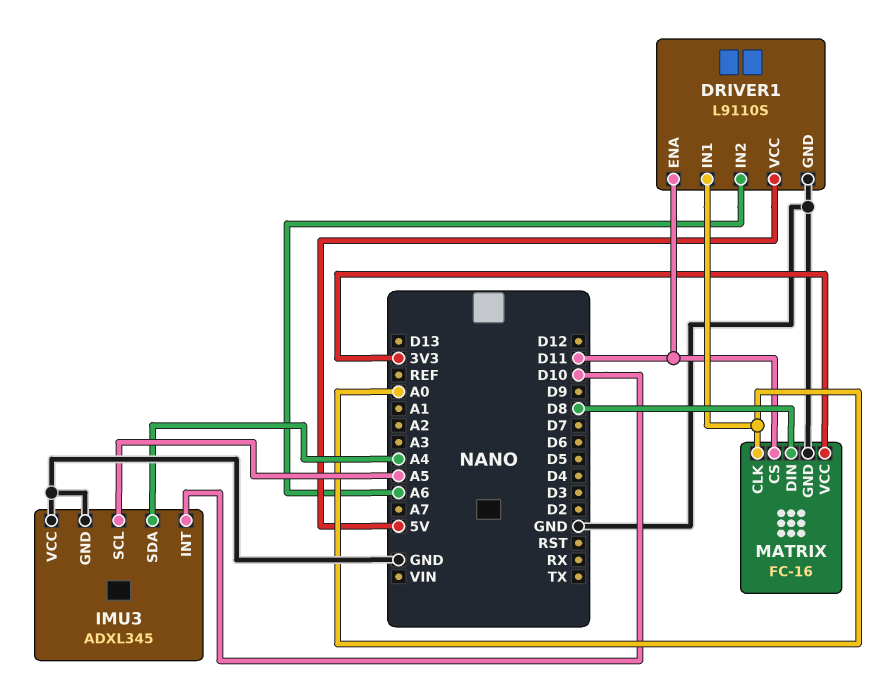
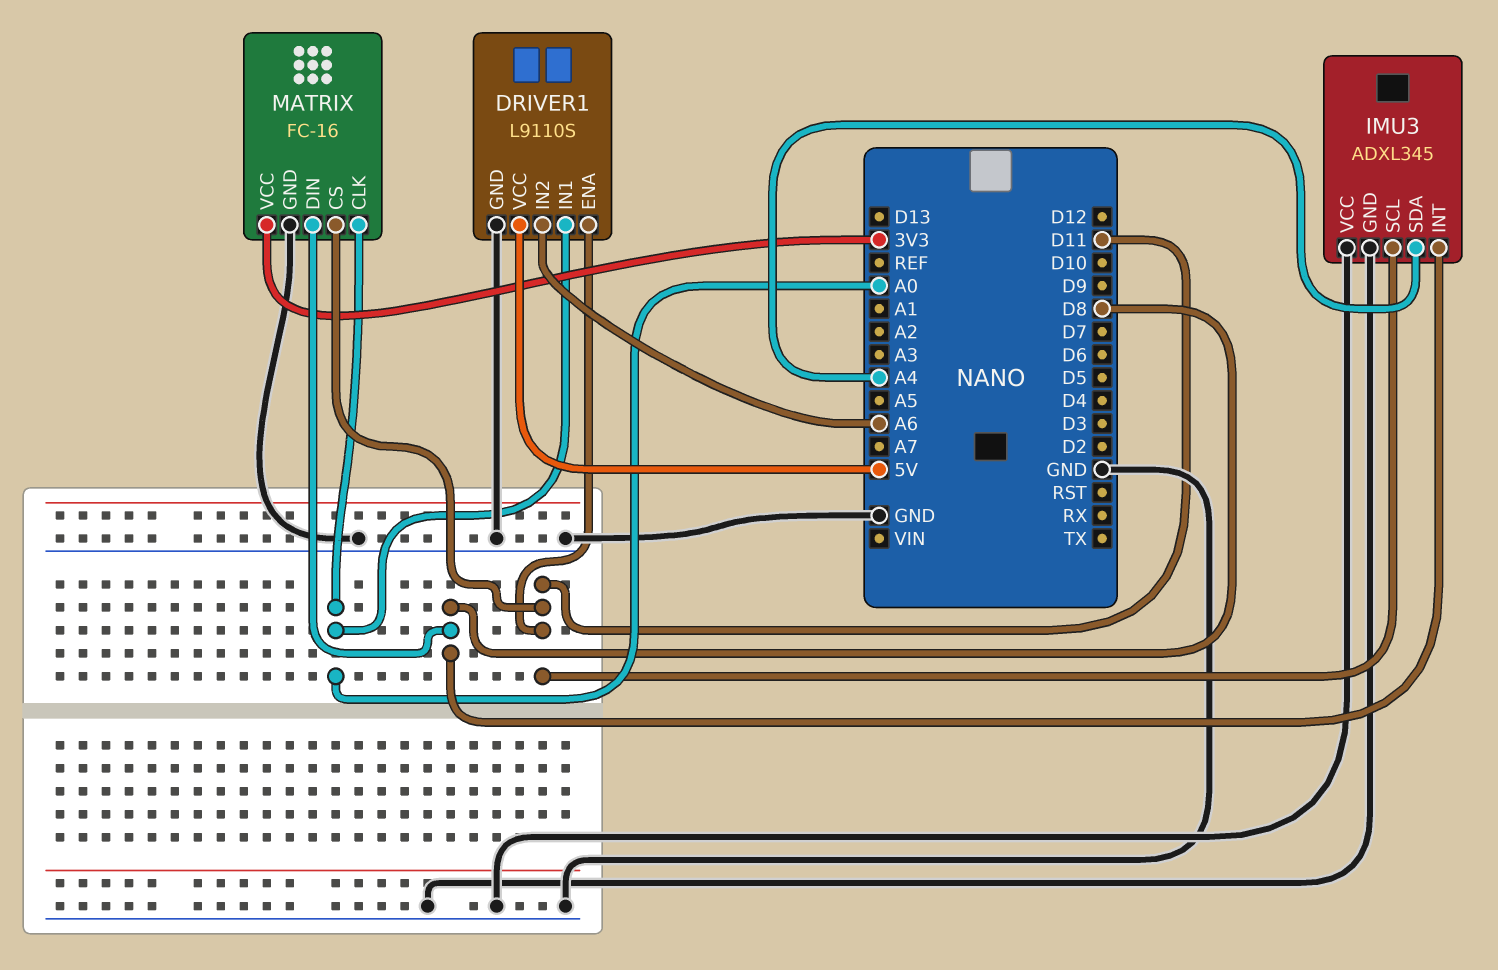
IMU3 pin INT: D10 -> D8
IMU3 pin SCL: A5 -> D11

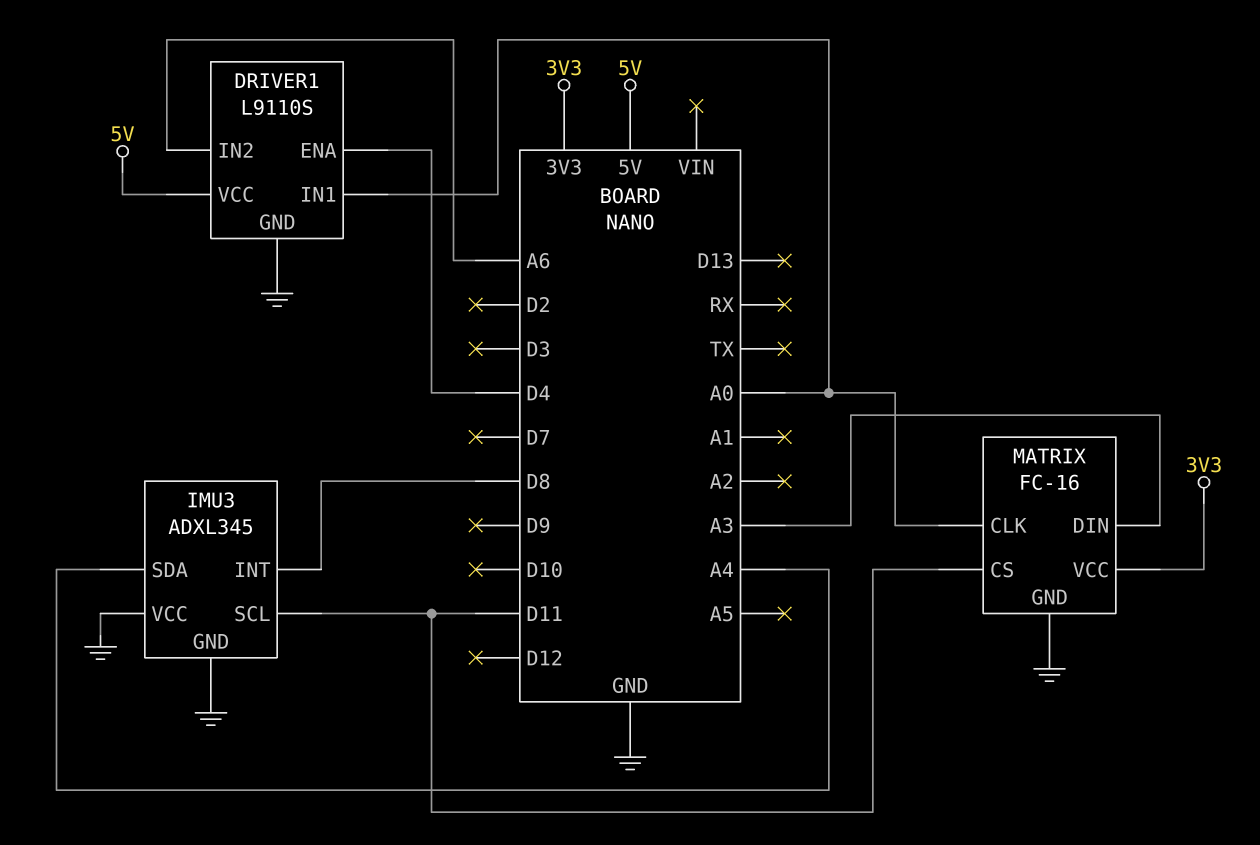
DRIVER1 pin ENA: D11 -> D4
MATRIX pin DIN: D8 -> A3

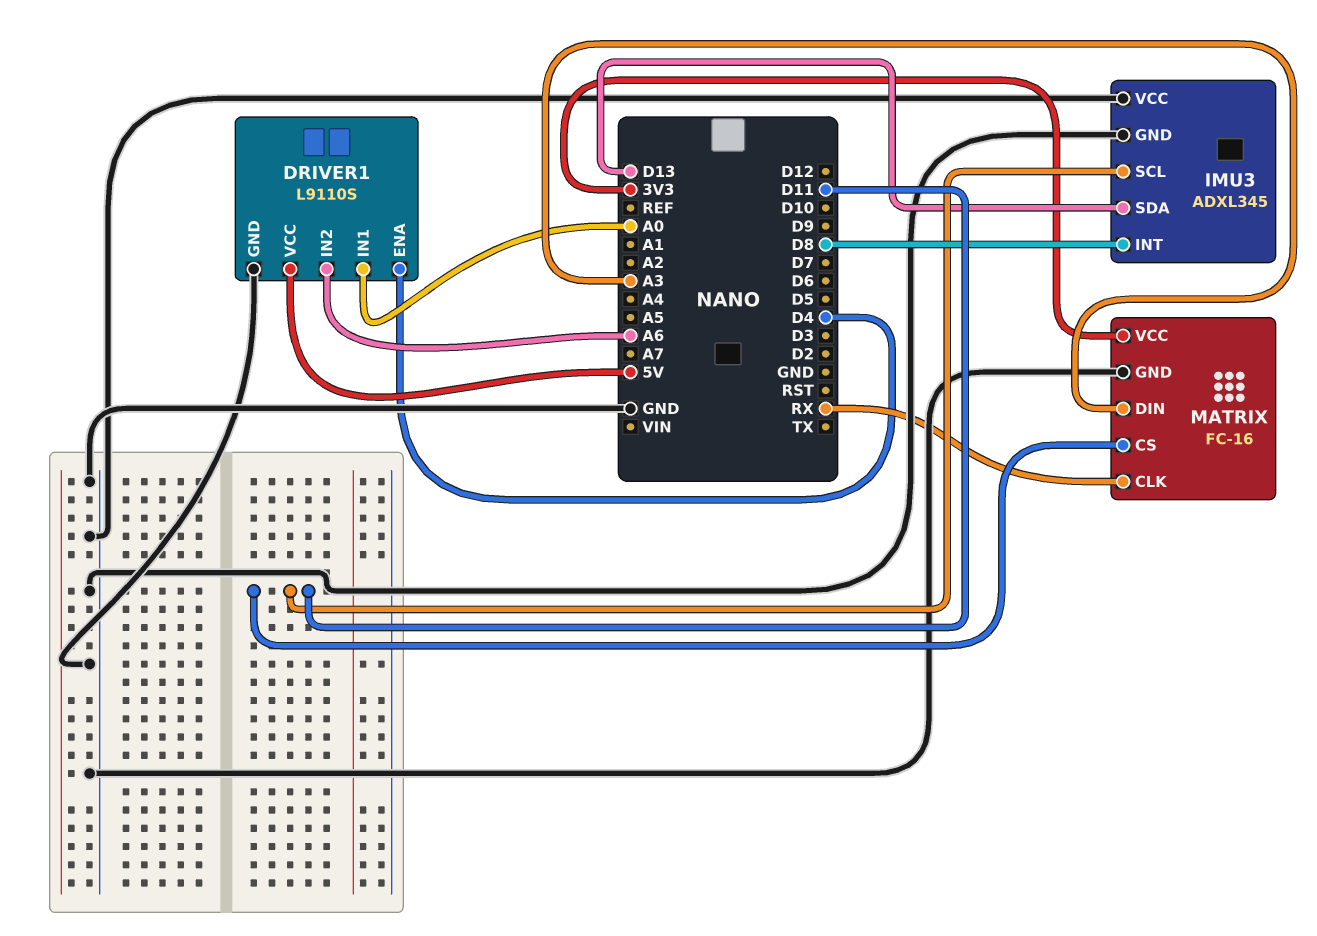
IMU3 pin SDA: A4 -> D13
MATRIX pin CLK: A0 -> RX

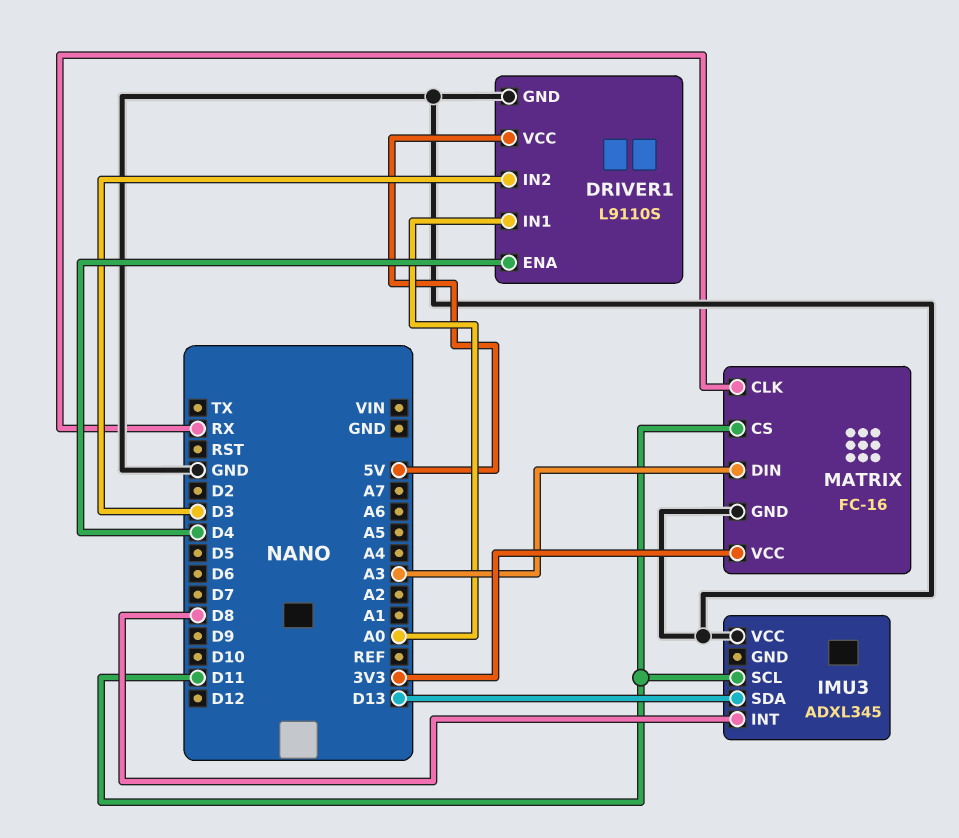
DRIVER1 pin IN2: A6 -> D3
IMU3 pin GND: GND -> none

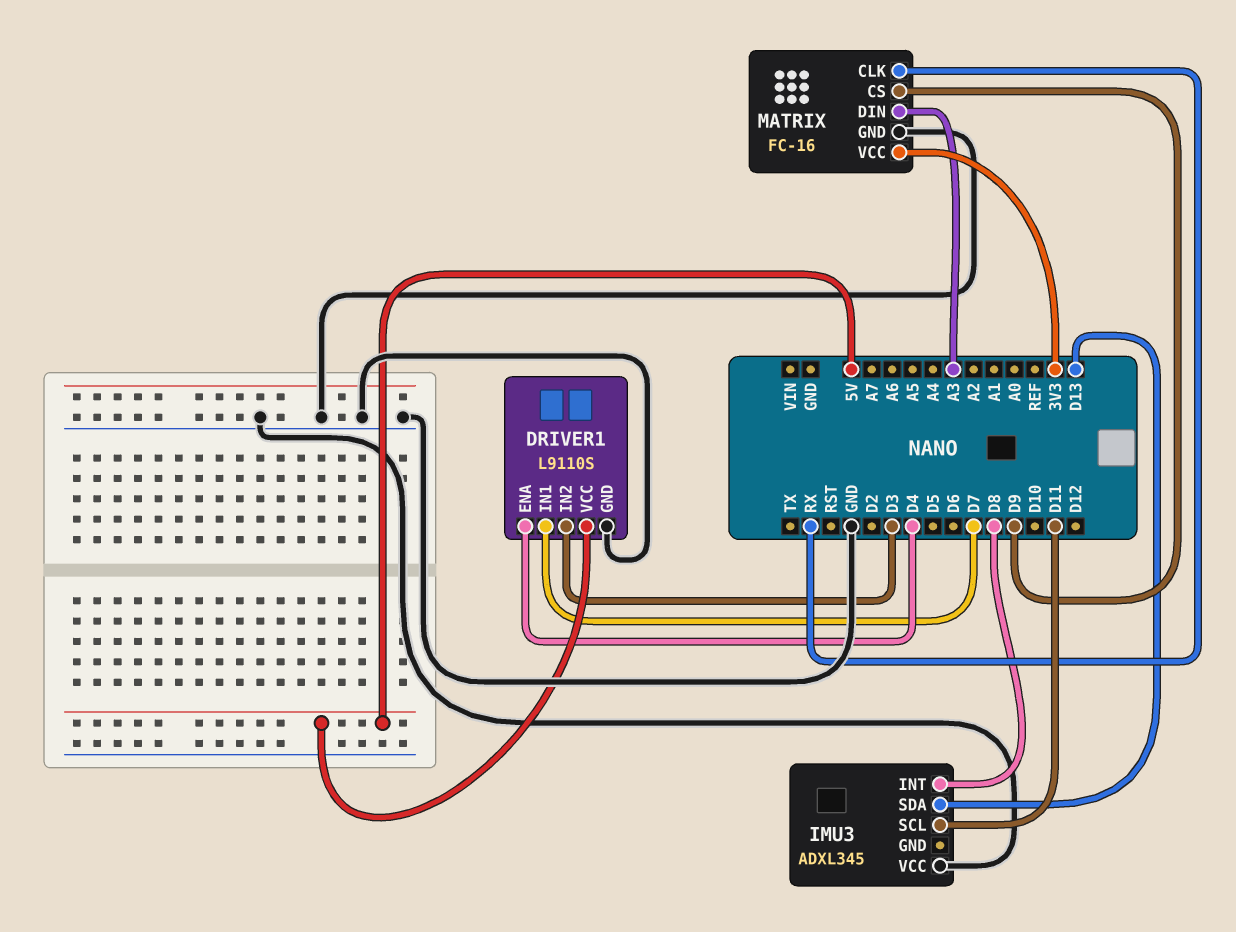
DRIVER1 pin IN1: A0 -> D7
MATRIX pin CS: D11 -> D9

